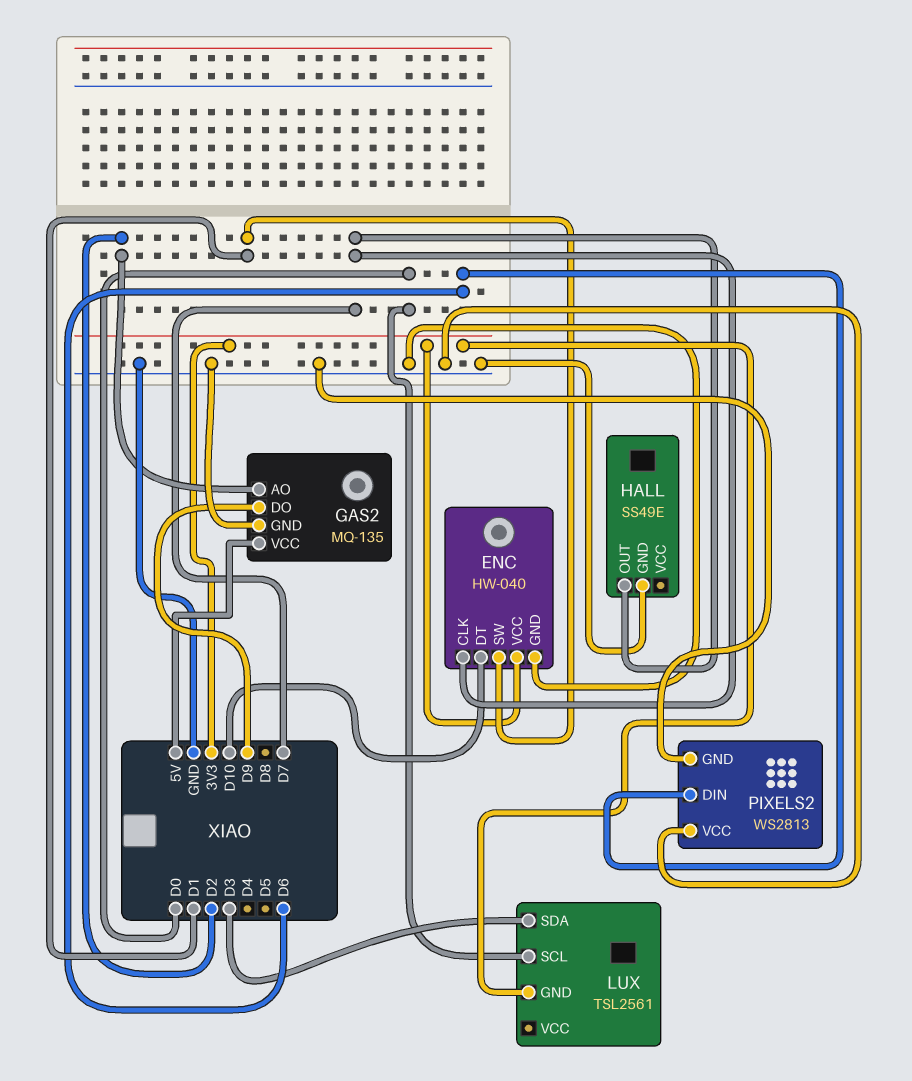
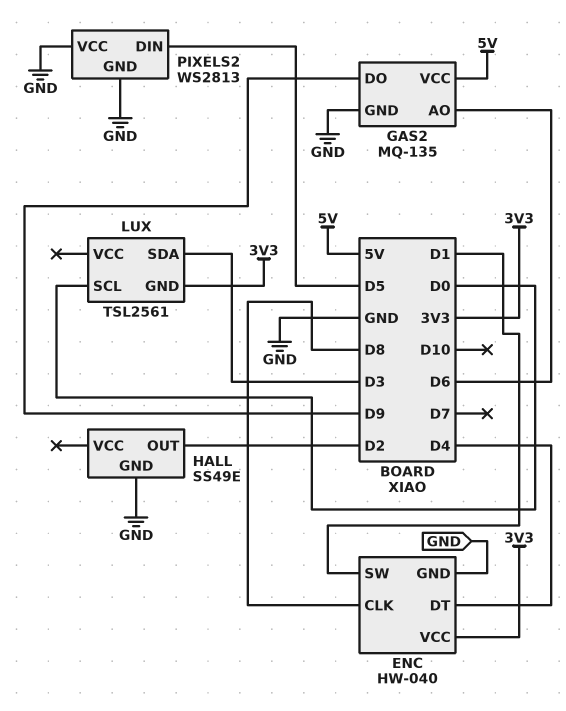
ENC pin CLK: D7 -> D8
ENC pin DT: D10 -> D4
GAS2 pin AO: D2 -> D6
HALL pin OUT: D7 -> D2
PIXELS2 pin DIN: D6 -> D5

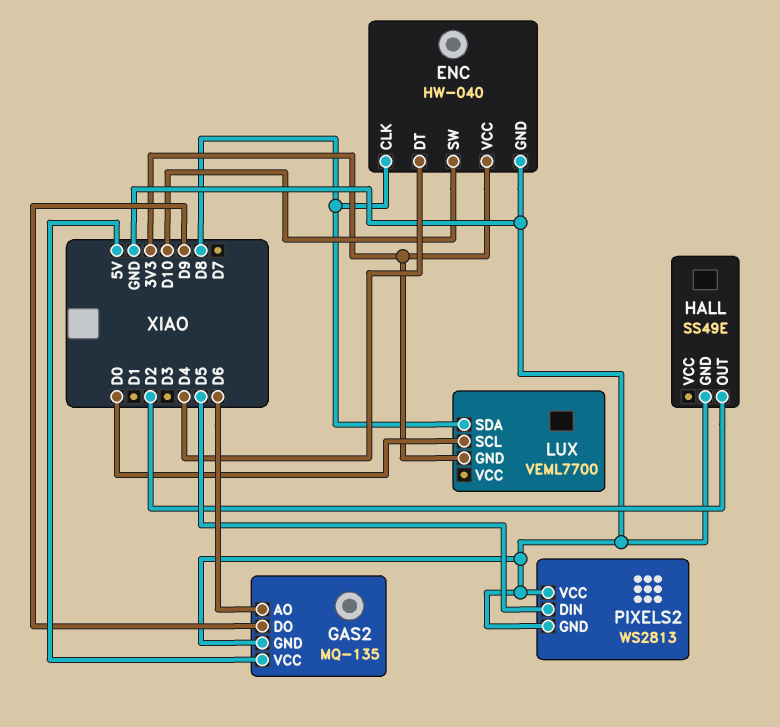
ENC pin SW: D1 -> D10
LUX: TSL2561 -> VEML7700
LUX pin SDA: D3 -> D8

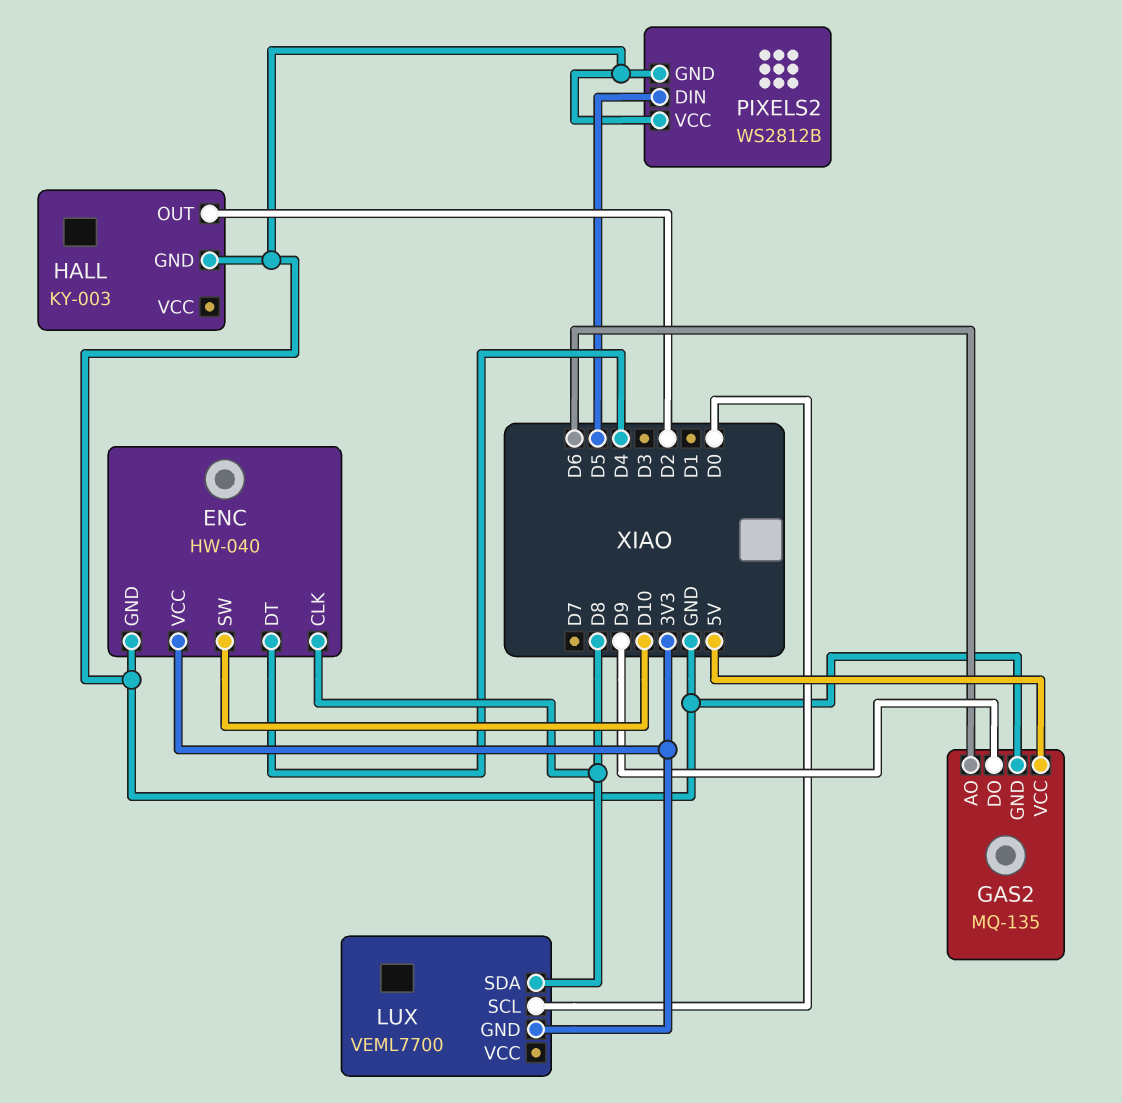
HALL: SS49E -> KY-003
PIXELS2: WS2813 -> WS2812B

